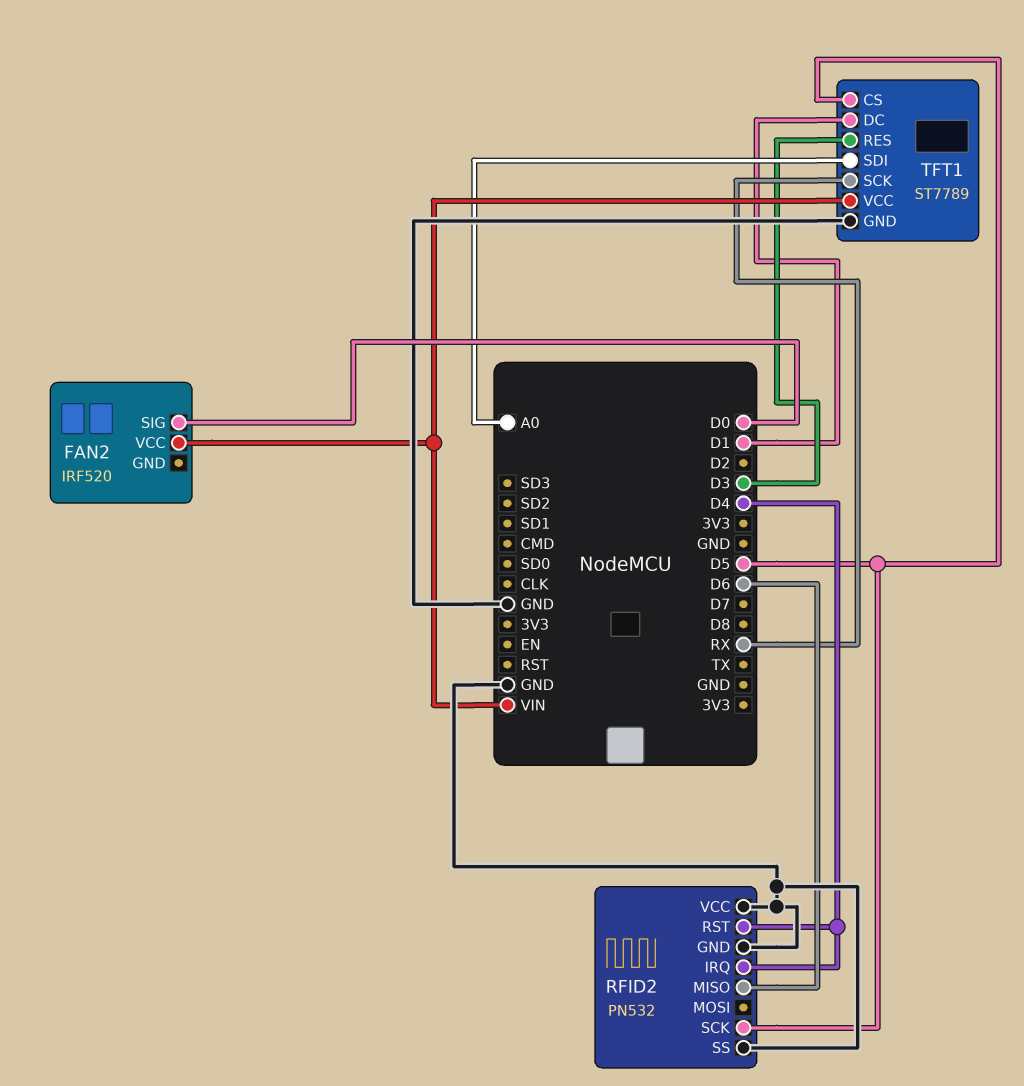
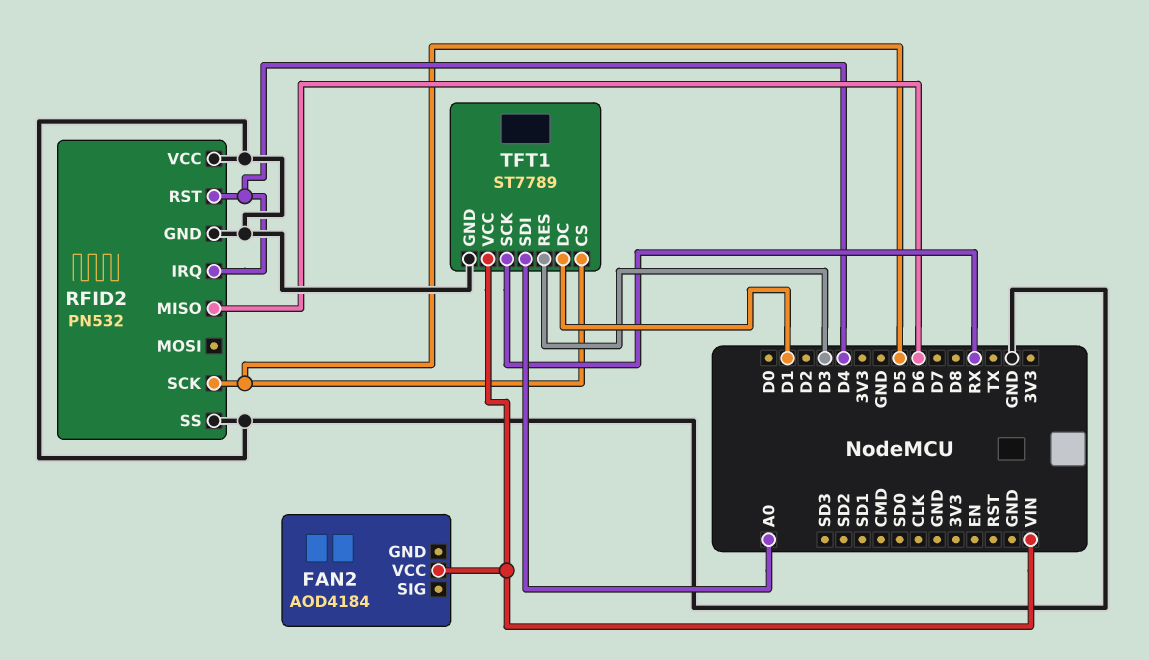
FAN2: IRF520 -> AOD4184
FAN2 pin SIG: D0 -> none

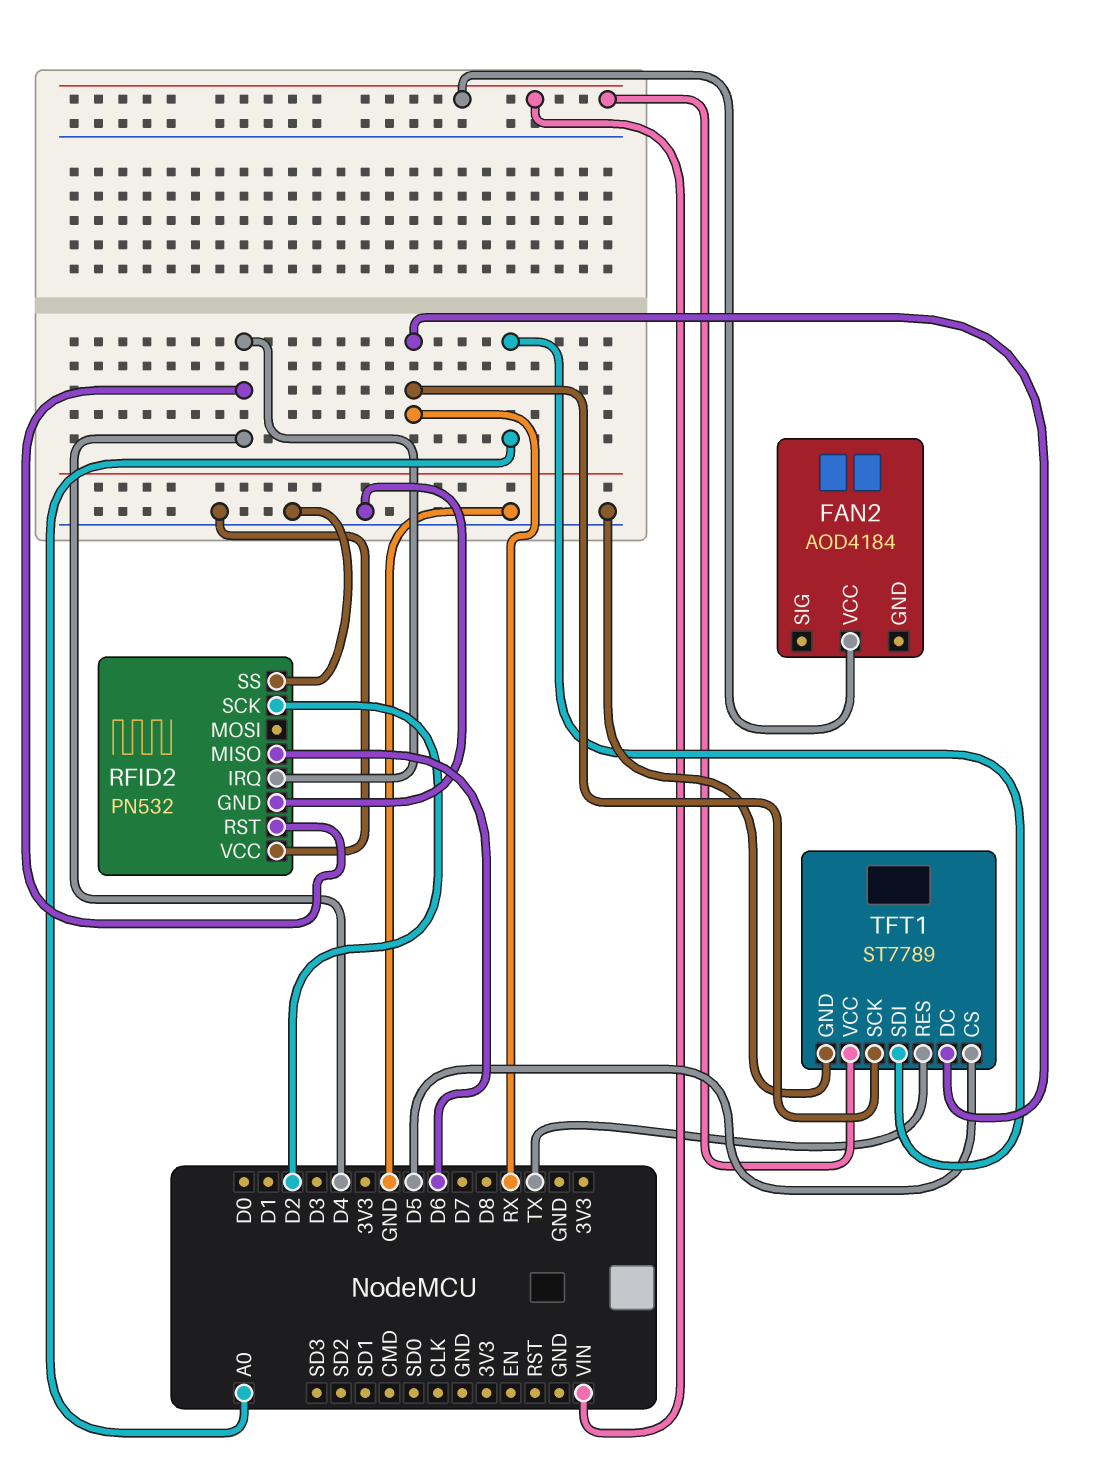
RFID2 pin SCK: D5 -> D2
TFT1 pin DC: D1 -> RX
TFT1 pin RES: D3 -> TX

